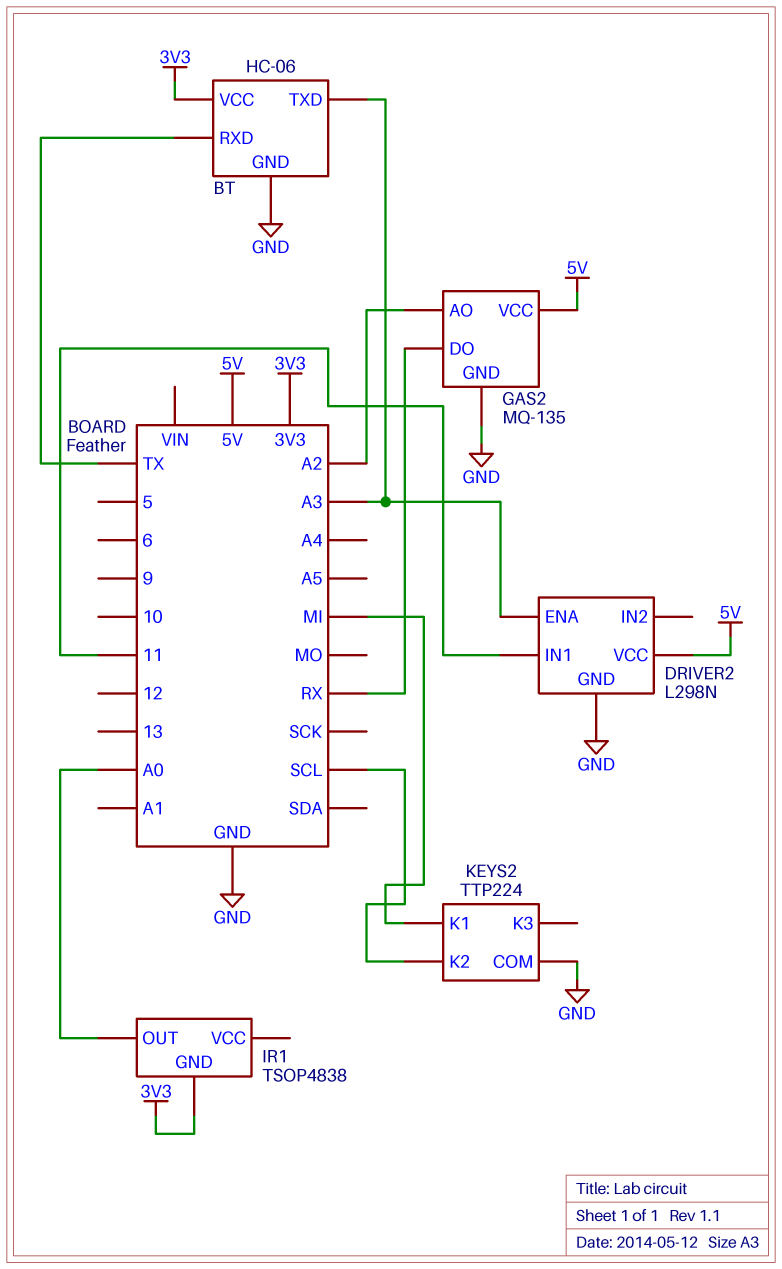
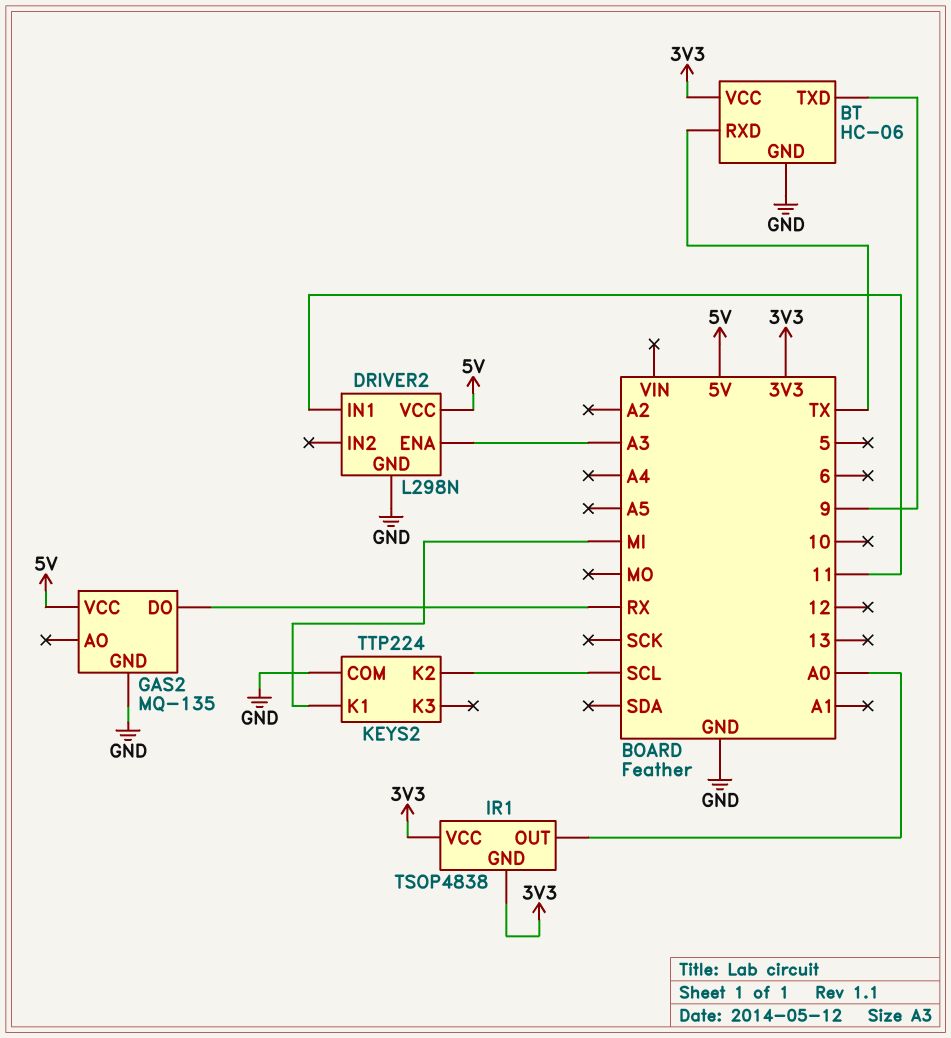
BT pin TXD: A3 -> 9
GAS2 pin AO: A2 -> none
IR1 pin VCC: none -> 3V3

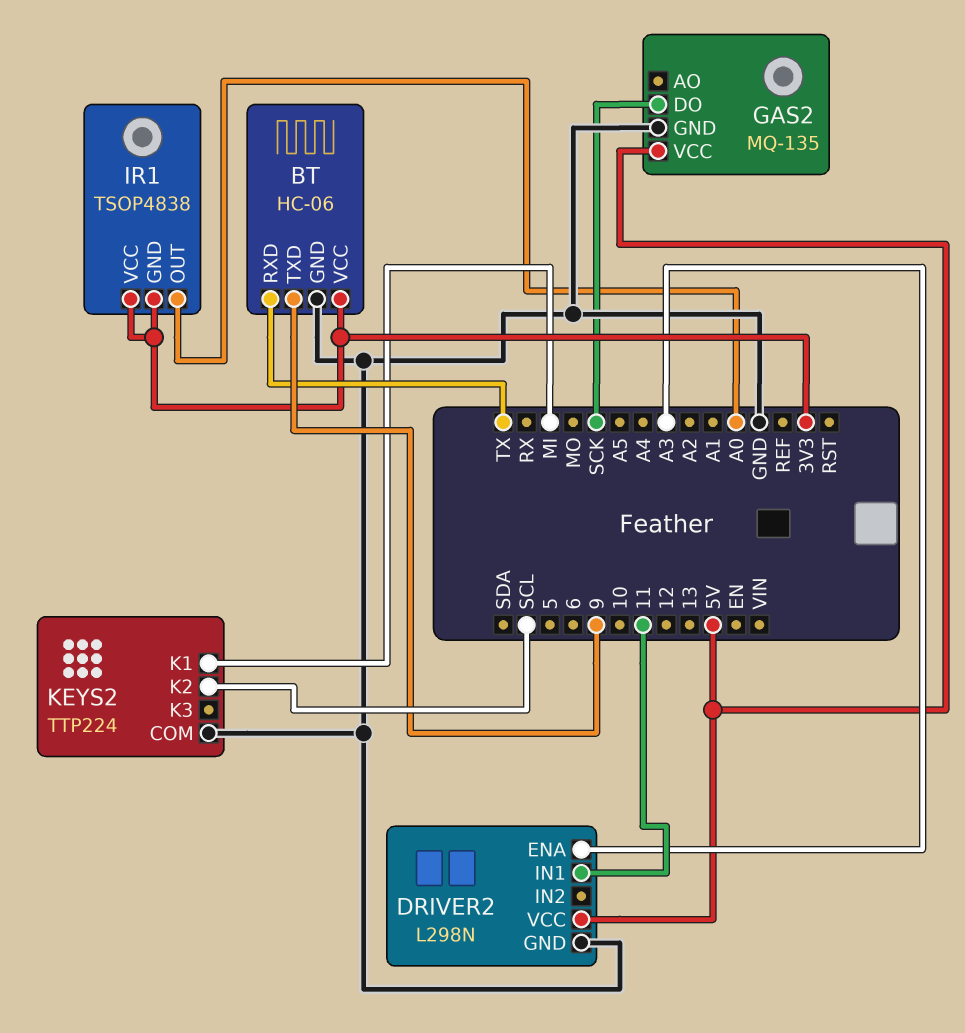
GAS2 pin DO: RX -> SCK

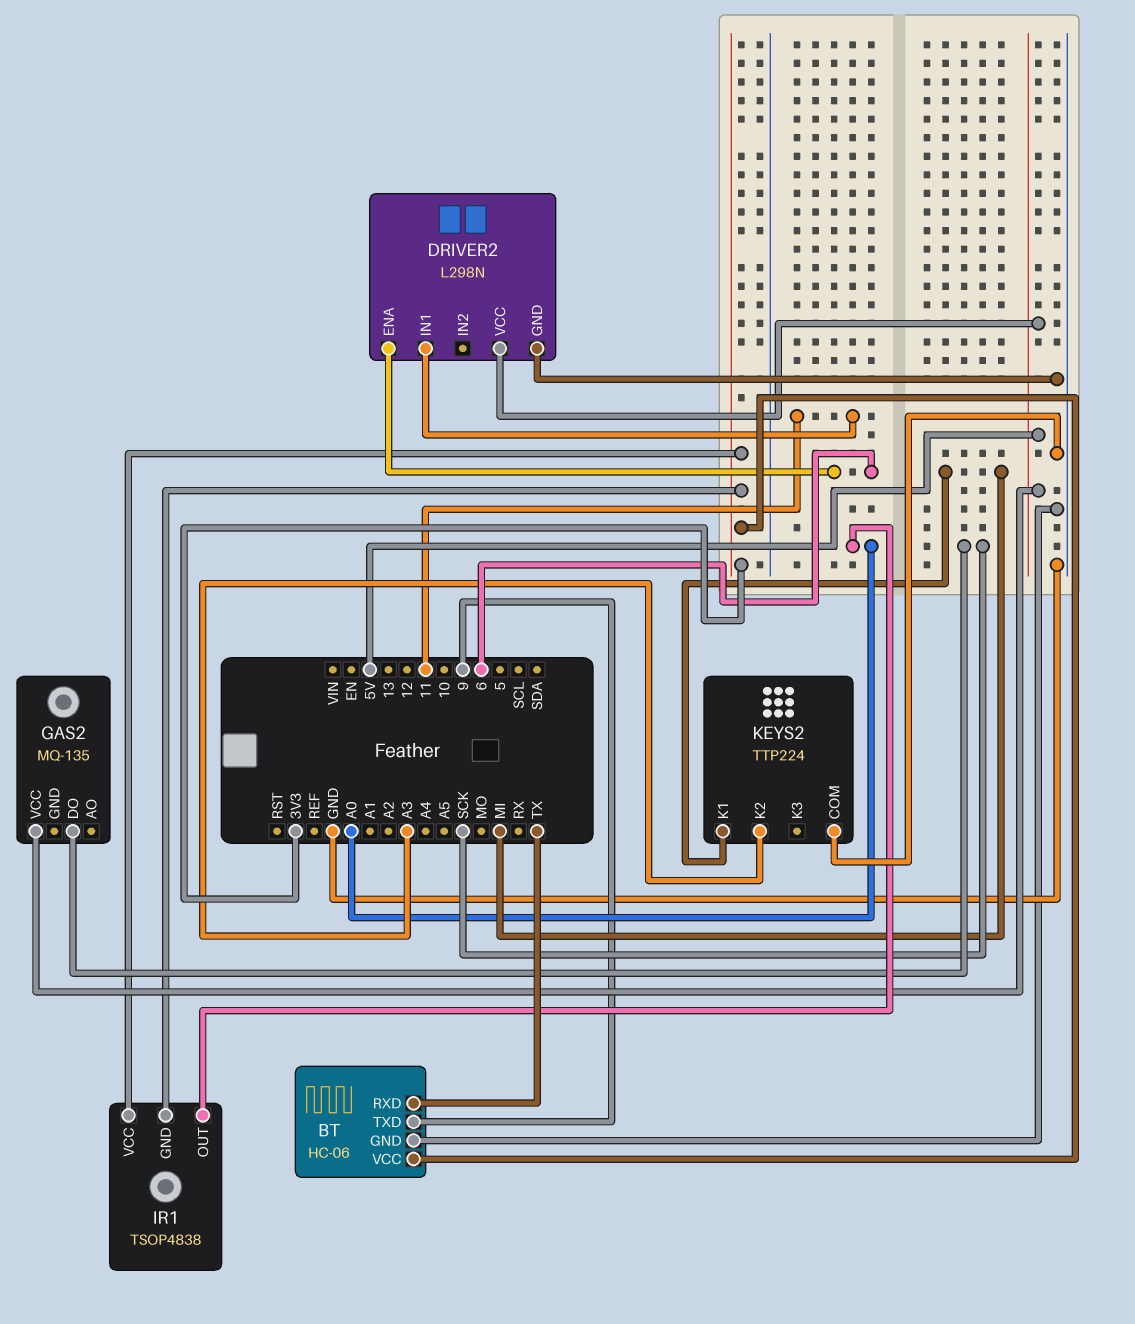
DRIVER2 pin ENA: A3 -> 6
GAS2 pin GND: GND -> none
KEYS2 pin K2: SCL -> A3

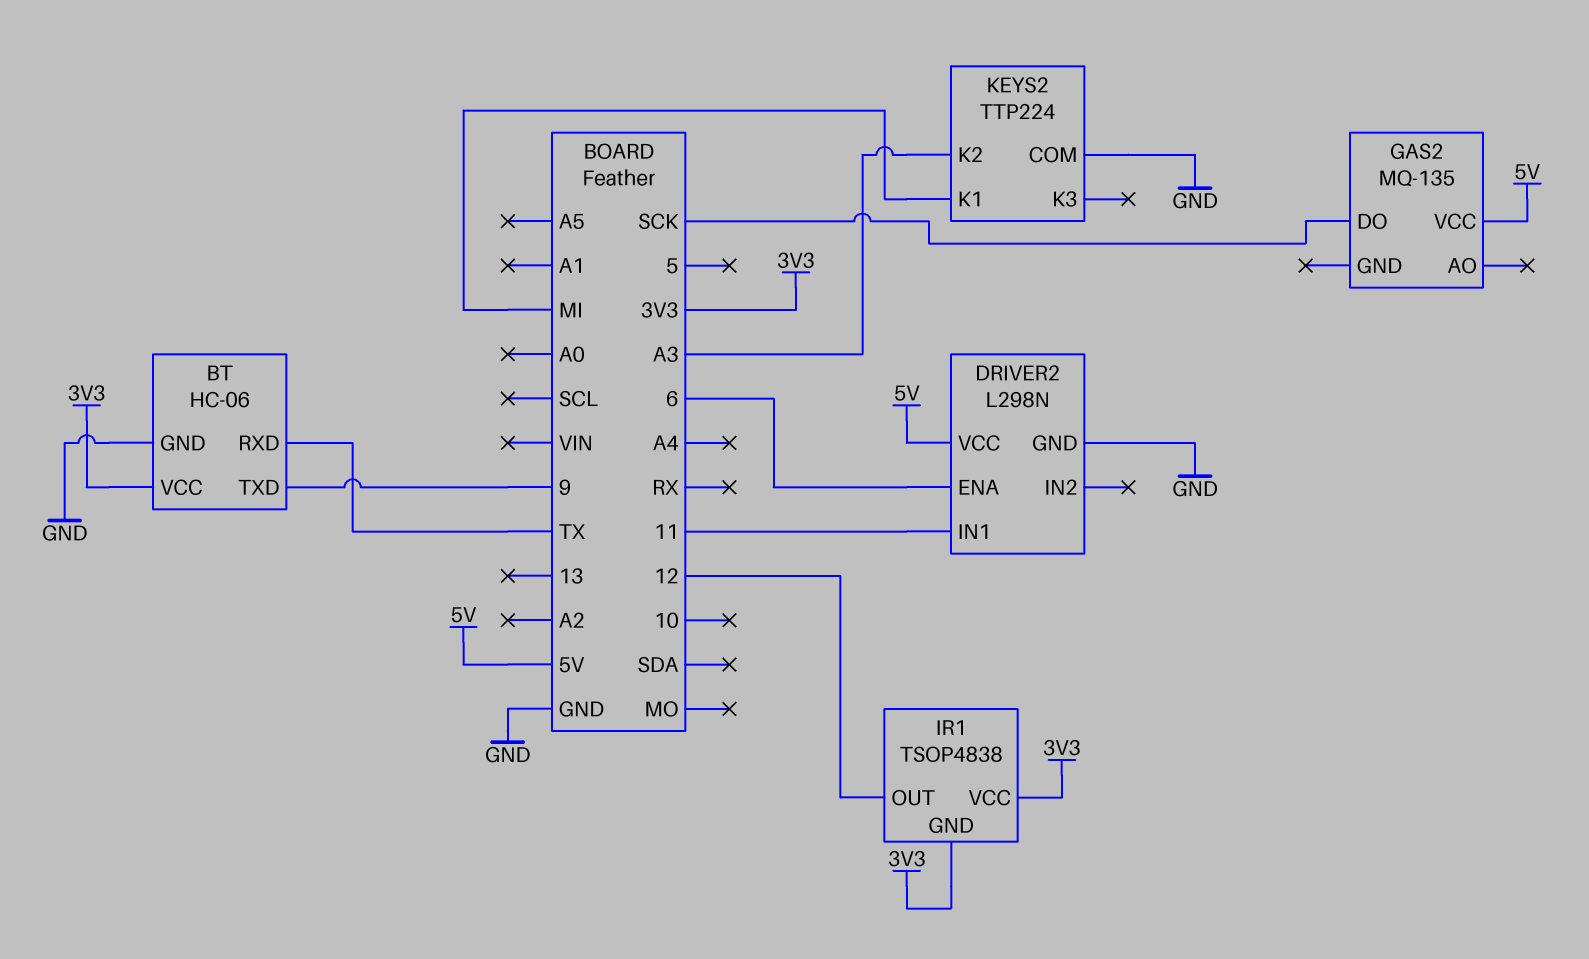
IR1 pin OUT: A0 -> 12

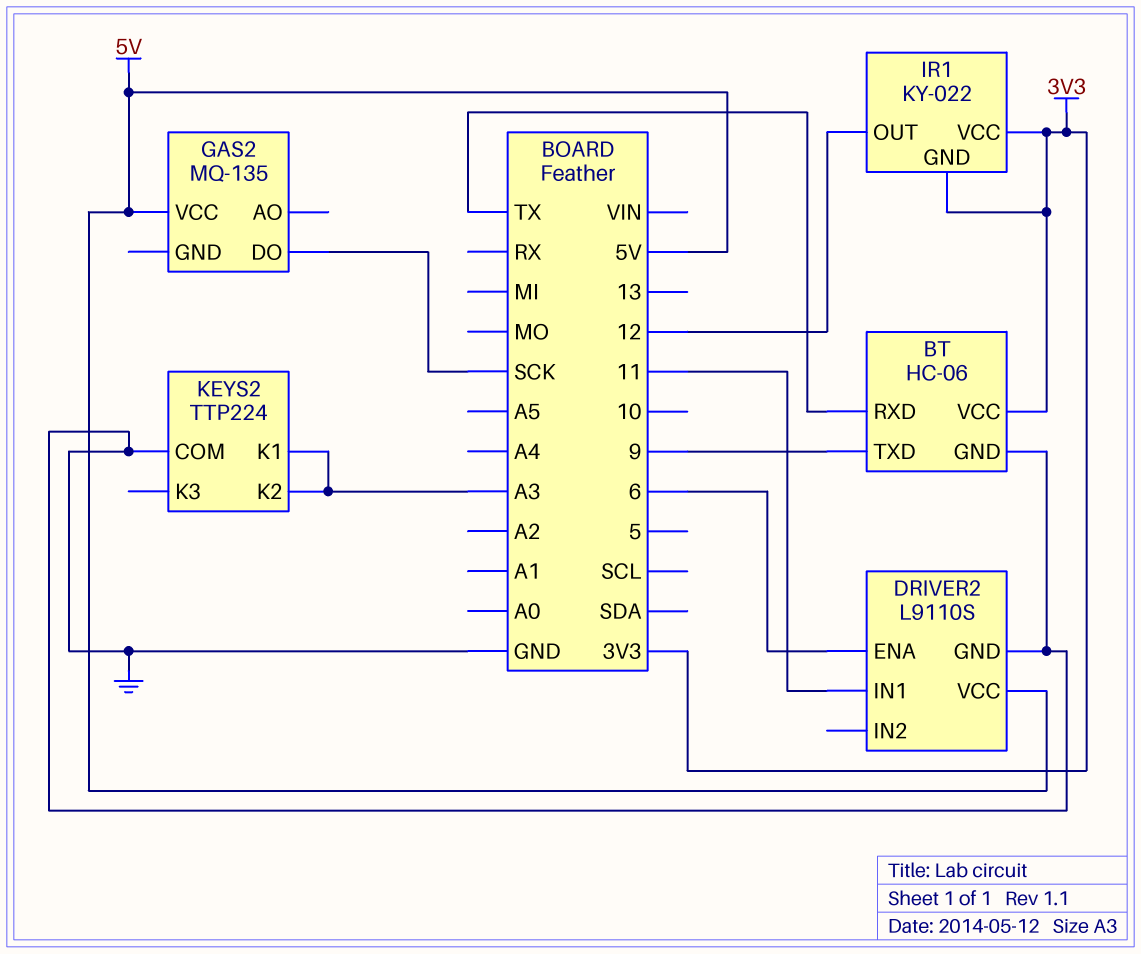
DRIVER2: L298N -> L9110S
IR1: TSOP4838 -> KY-022
KEYS2 pin K1: MI -> A3

